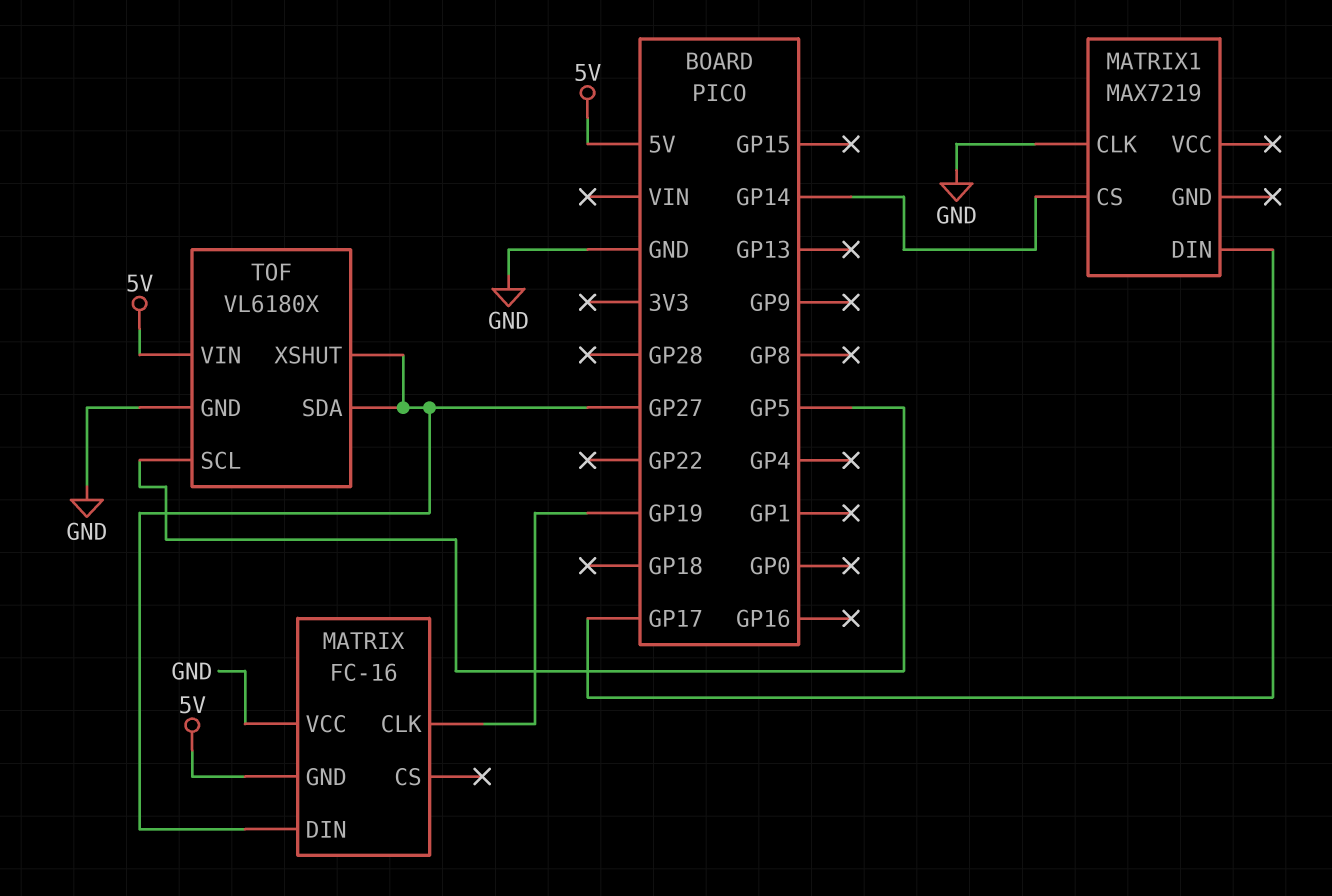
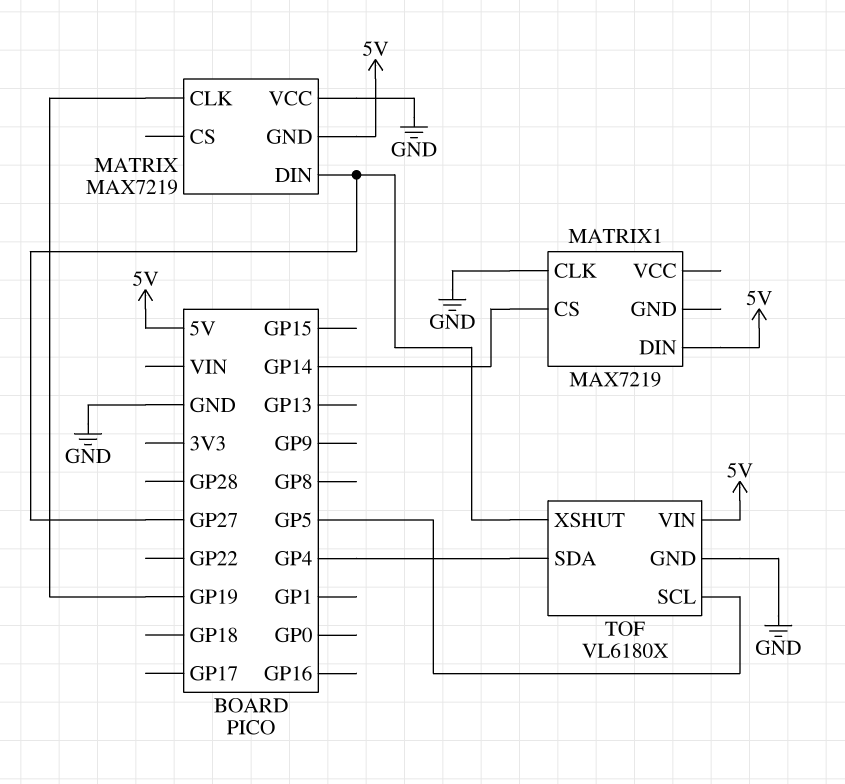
MATRIX: FC-16 -> MAX7219
MATRIX1 pin DIN: GP17 -> 5V
TOF pin SDA: GP27 -> GP4

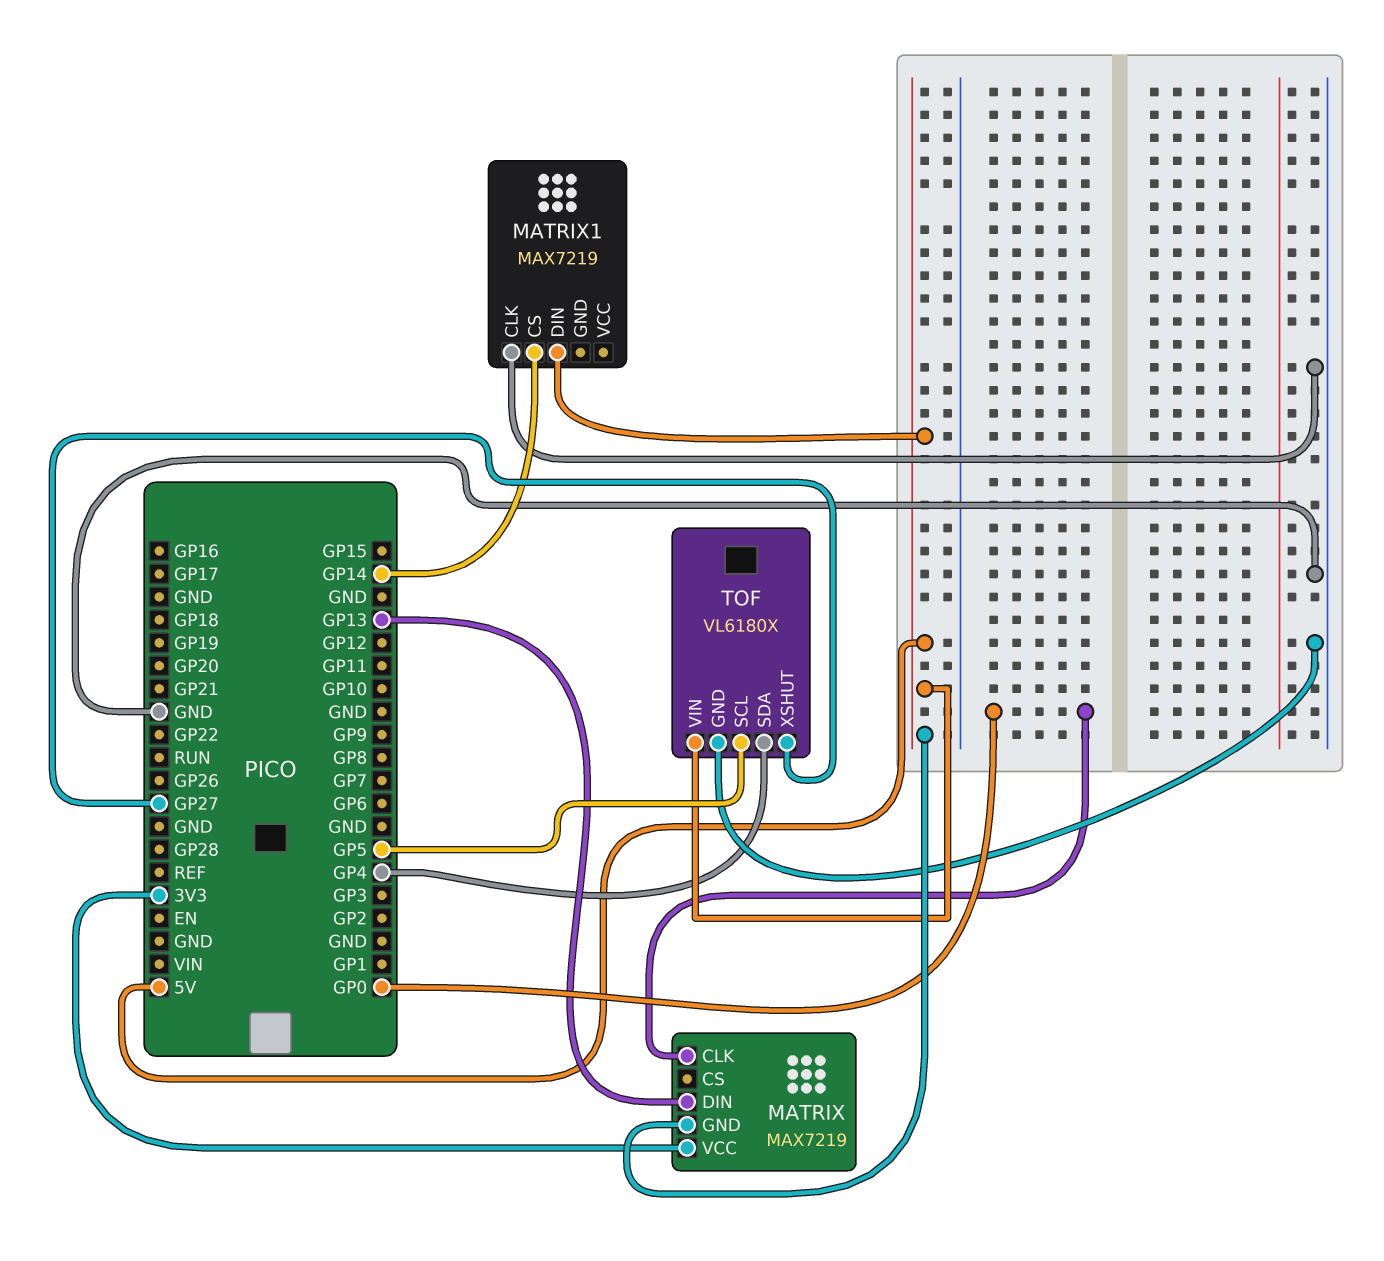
MATRIX pin CLK: GP19 -> GP0
MATRIX pin DIN: GP27 -> GP13
MATRIX pin VCC: GND -> 3V3

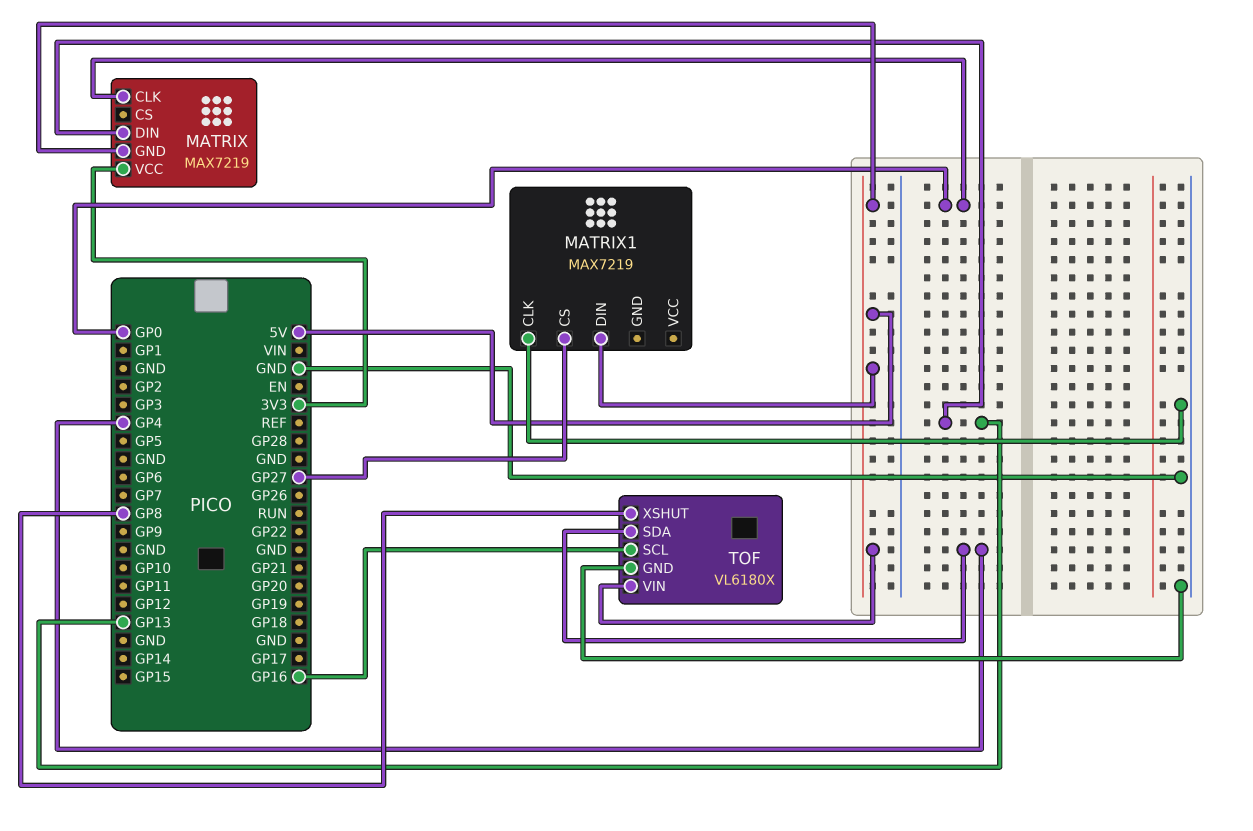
MATRIX1 pin CS: GP14 -> GP27
TOF pin SCL: GP5 -> GP16
TOF pin XSHUT: GP27 -> GP8

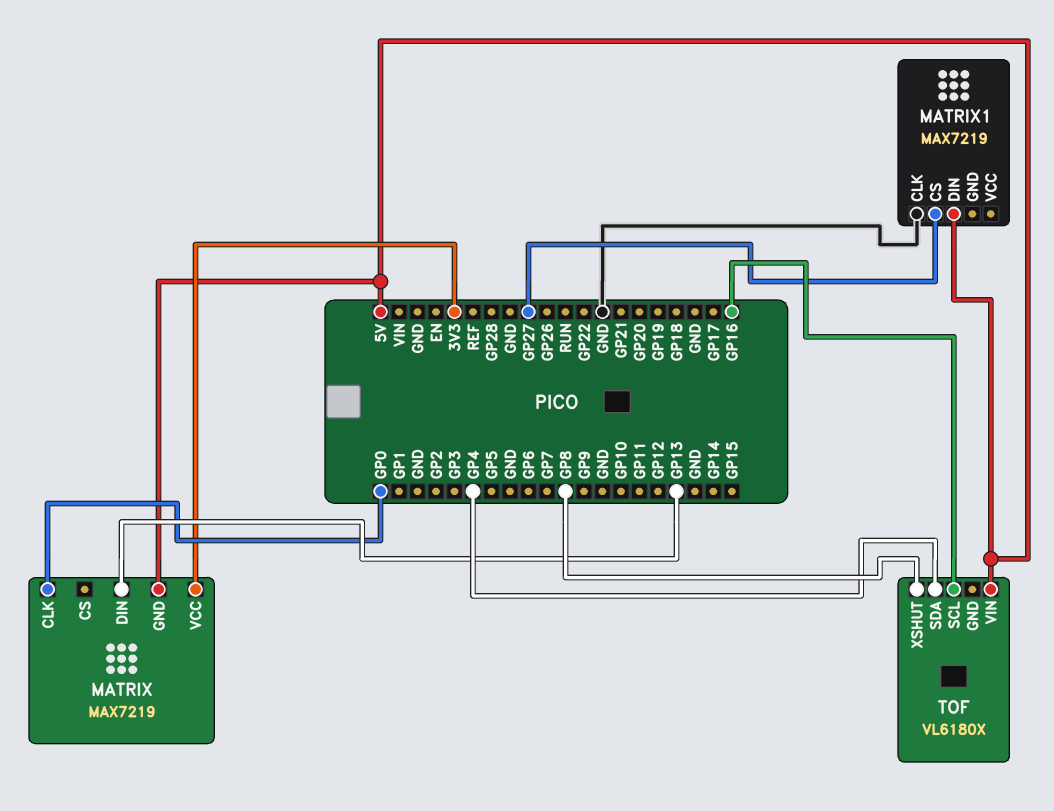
TOF pin GND: GND -> none

